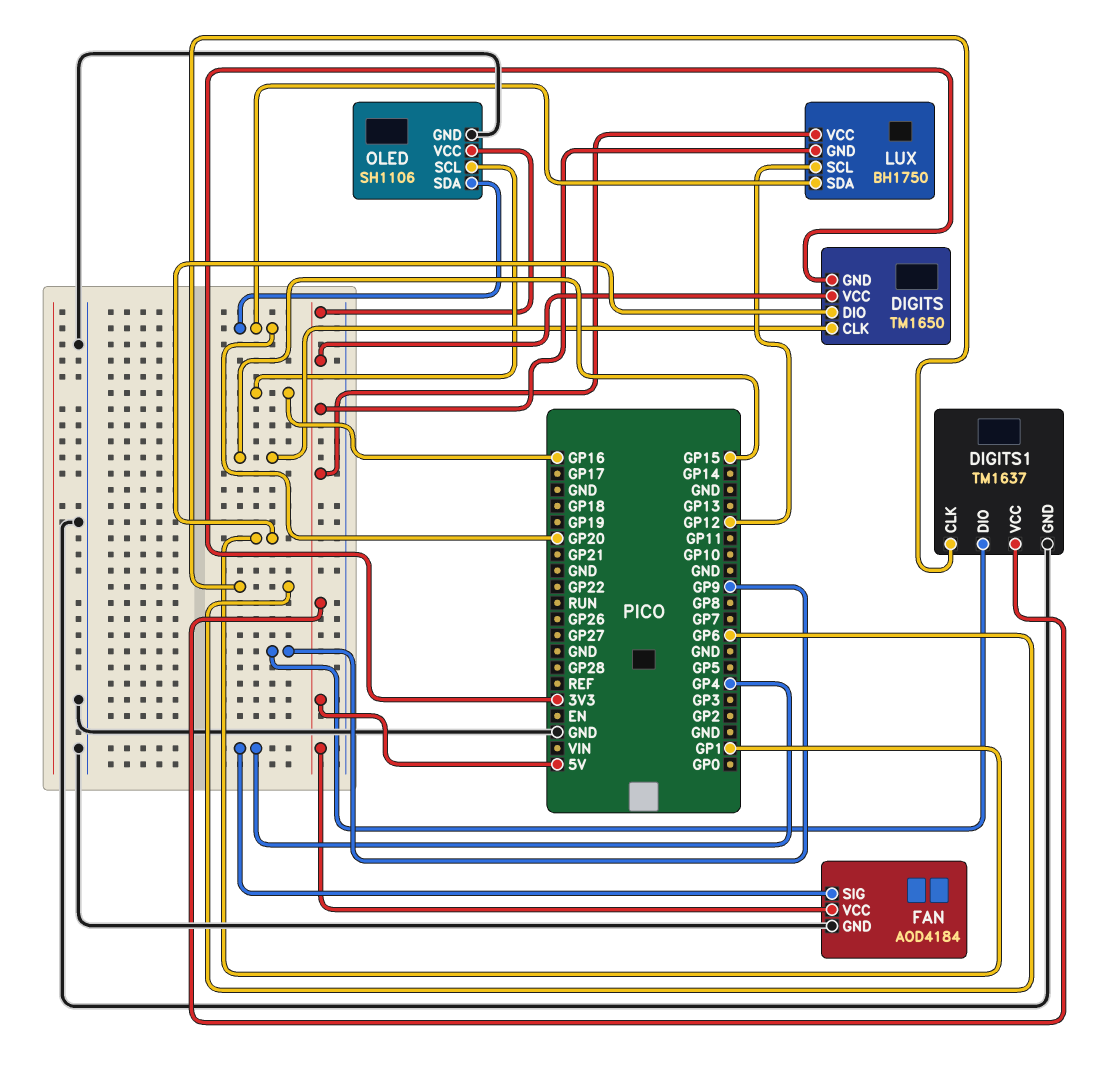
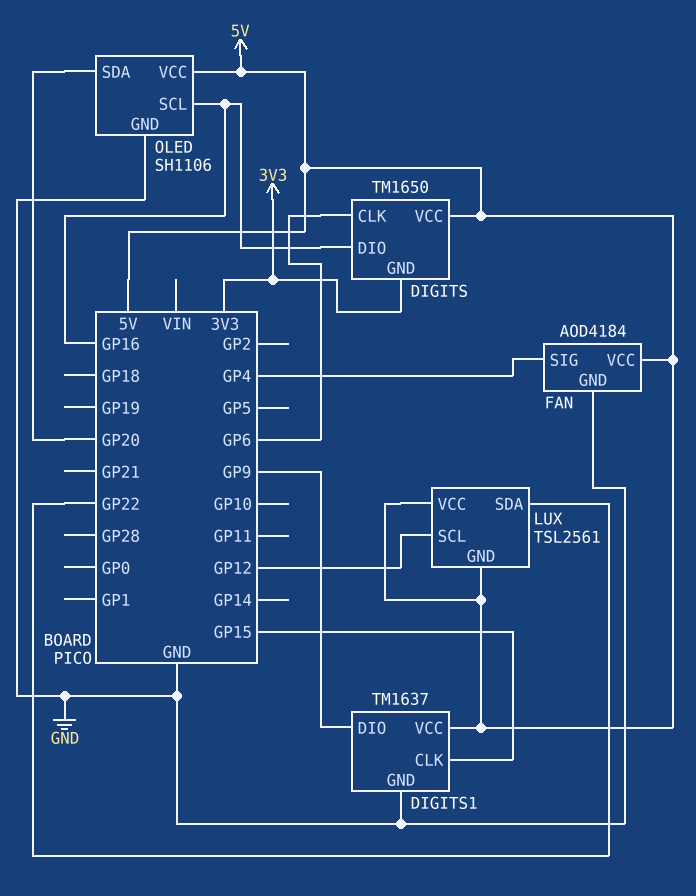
DIGITS pin CLK: GP15 -> GP6
DIGITS pin DIO: GP1 -> GP16
DIGITS1 pin CLK: GP6 -> GP15
LUX: BH1750 -> TSL2561
LUX pin SDA: GP20 -> GP22

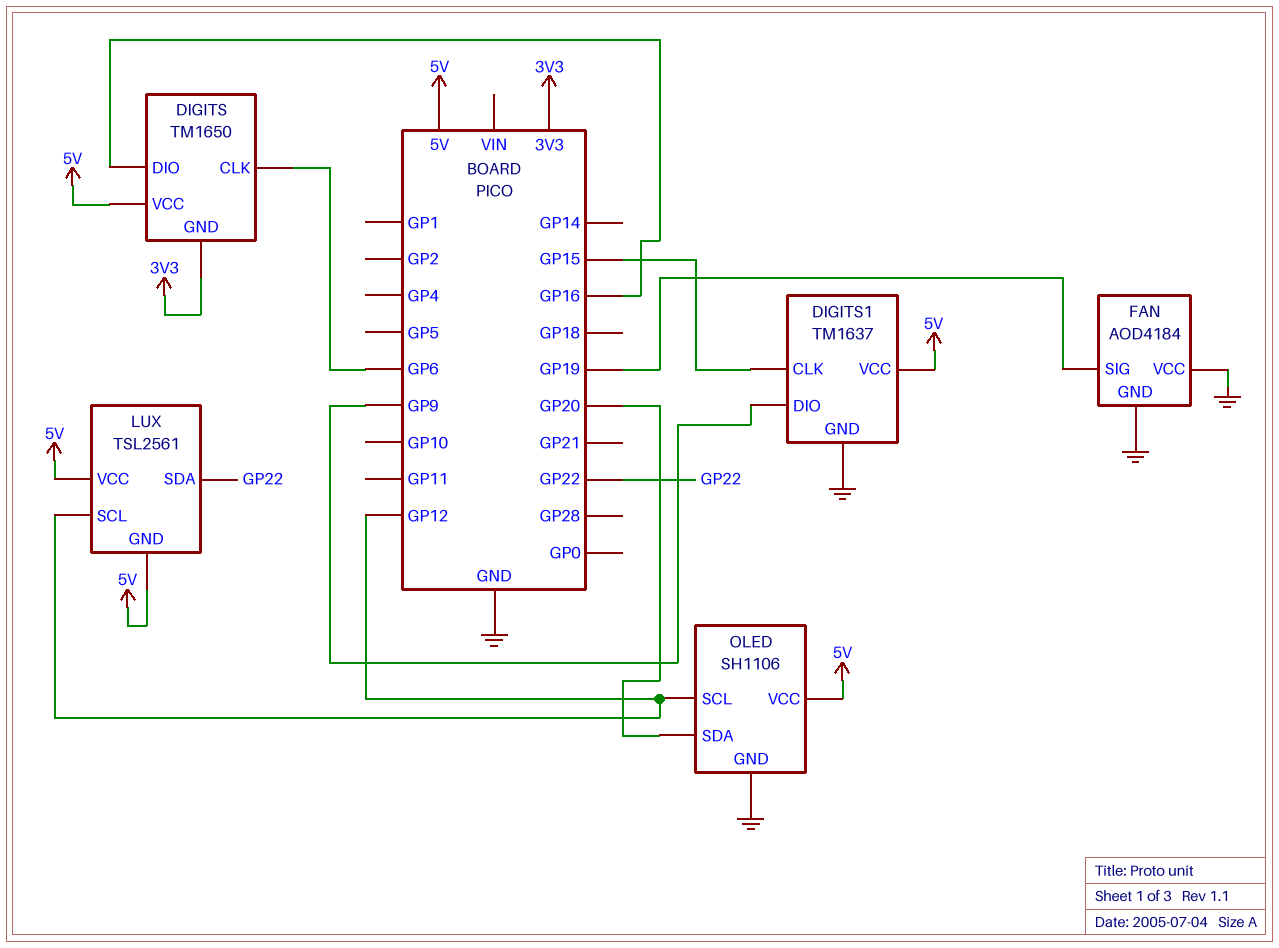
FAN pin SIG: GP4 -> GP19
FAN pin VCC: 5V -> GND
OLED pin SCL: GP16 -> GP12

